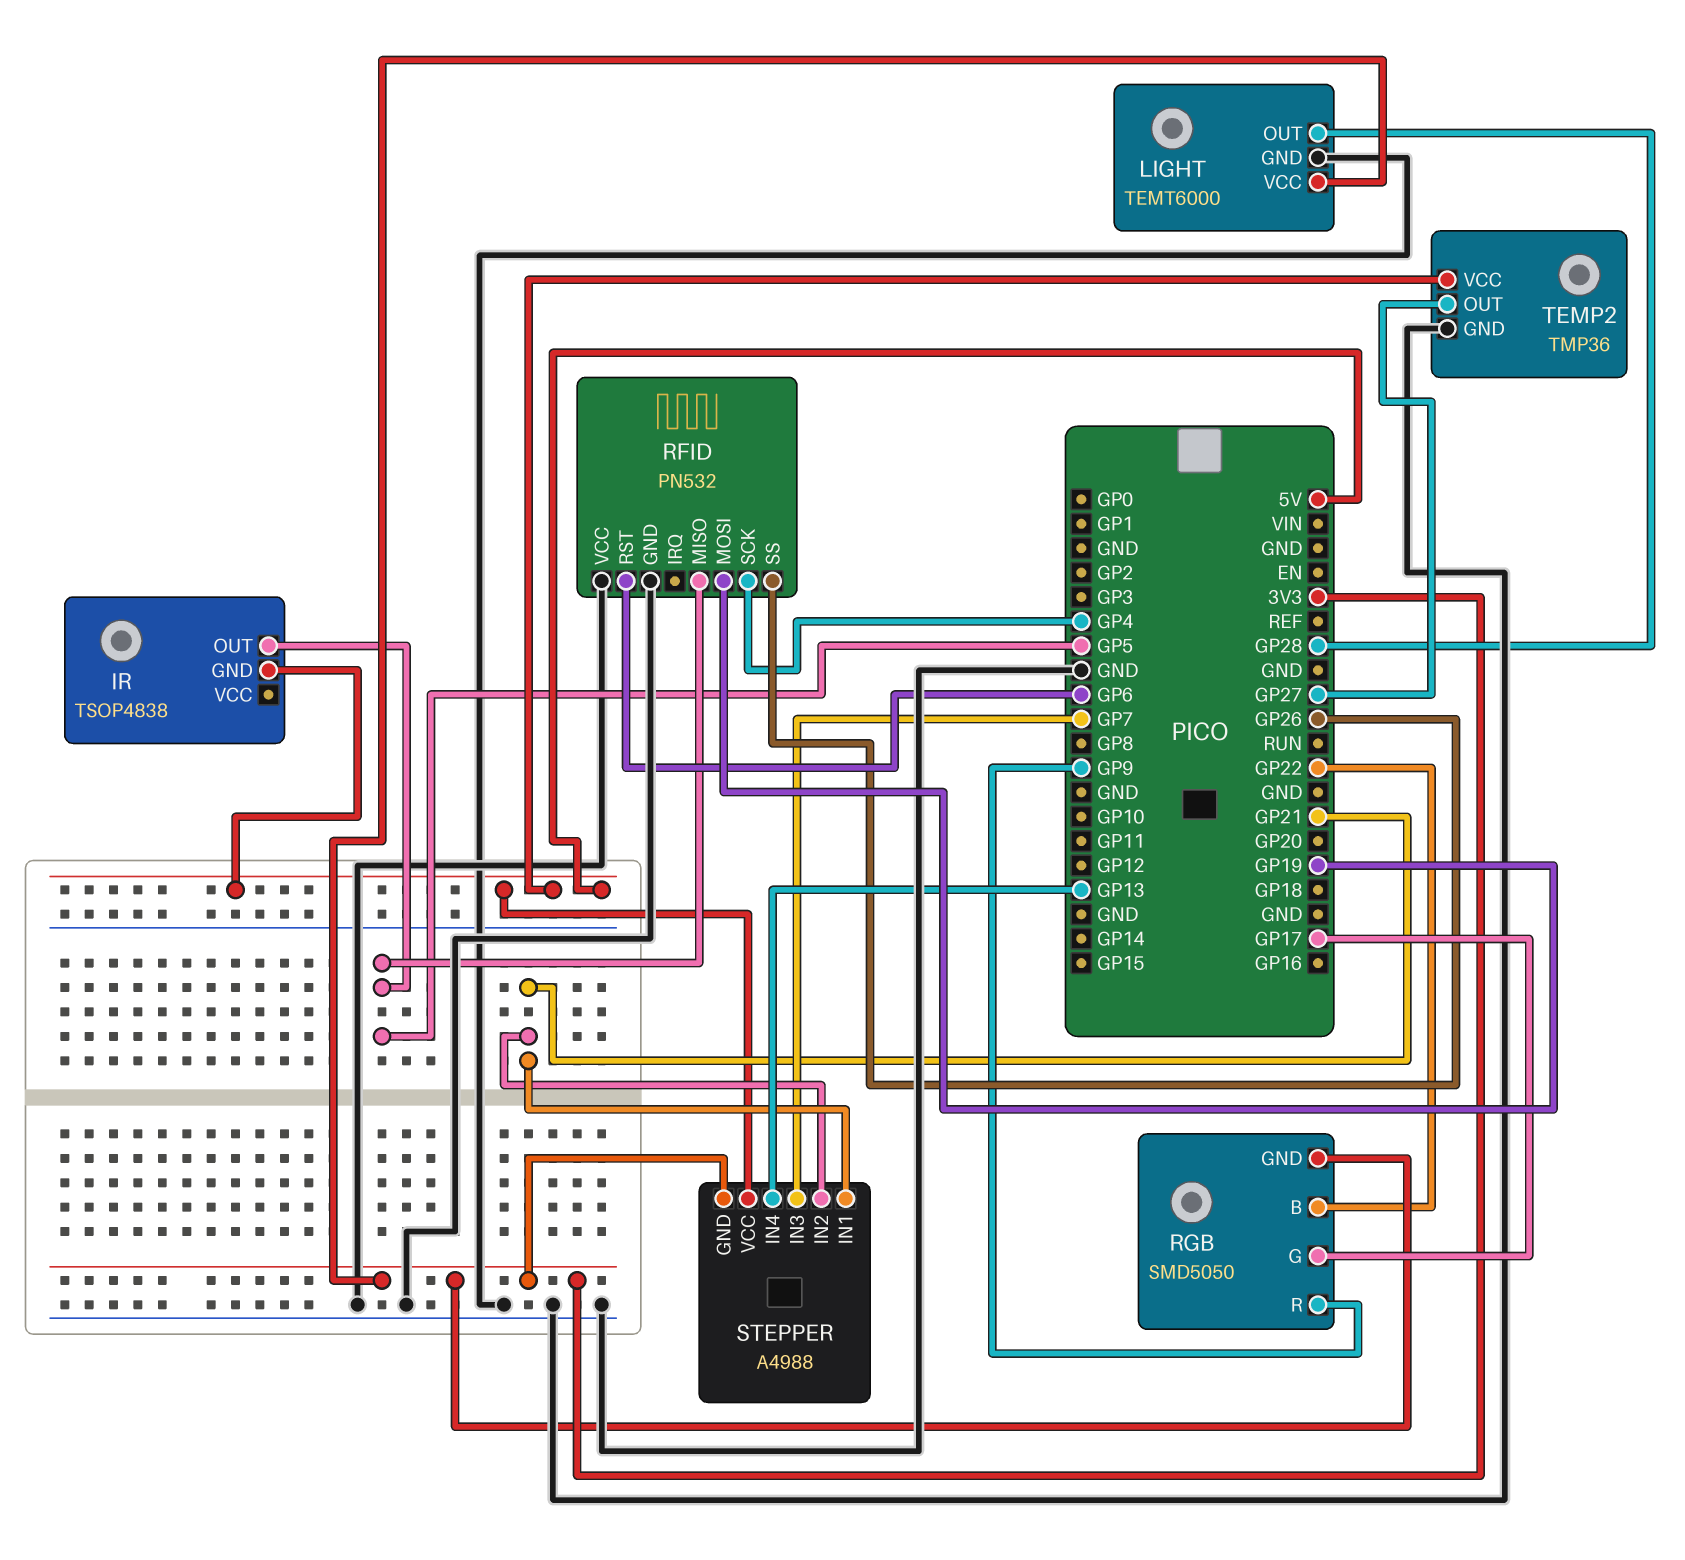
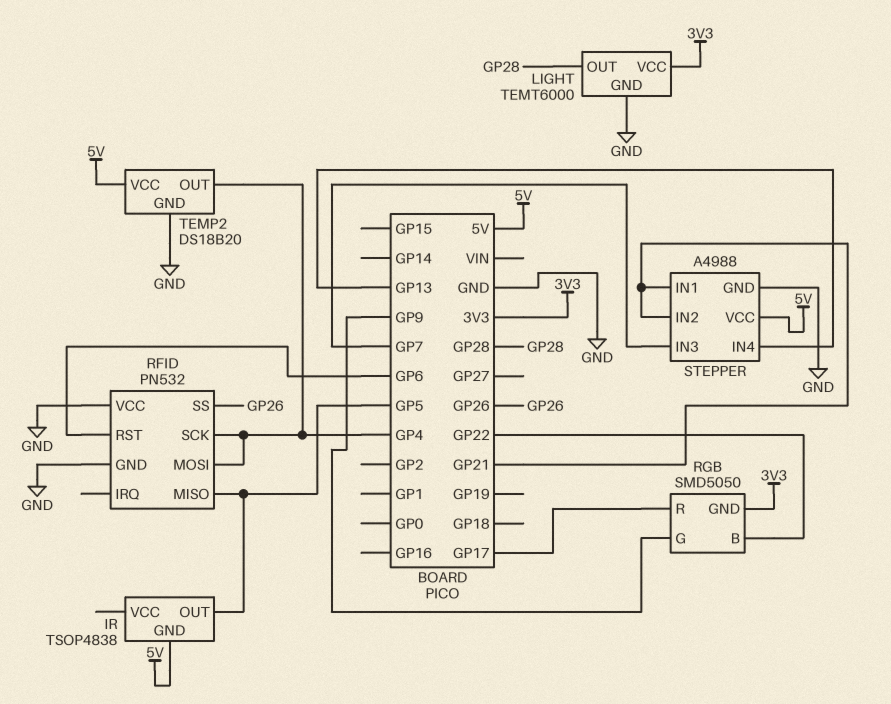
RFID pin MOSI: GP19 -> GP4
RGB pin G: GP17 -> GP9
RGB pin R: GP9 -> GP17
STEPPER pin GND: 3V3 -> GND
TEMP2: TMP36 -> DS18B20
TEMP2 pin OUT: GP27 -> GP4

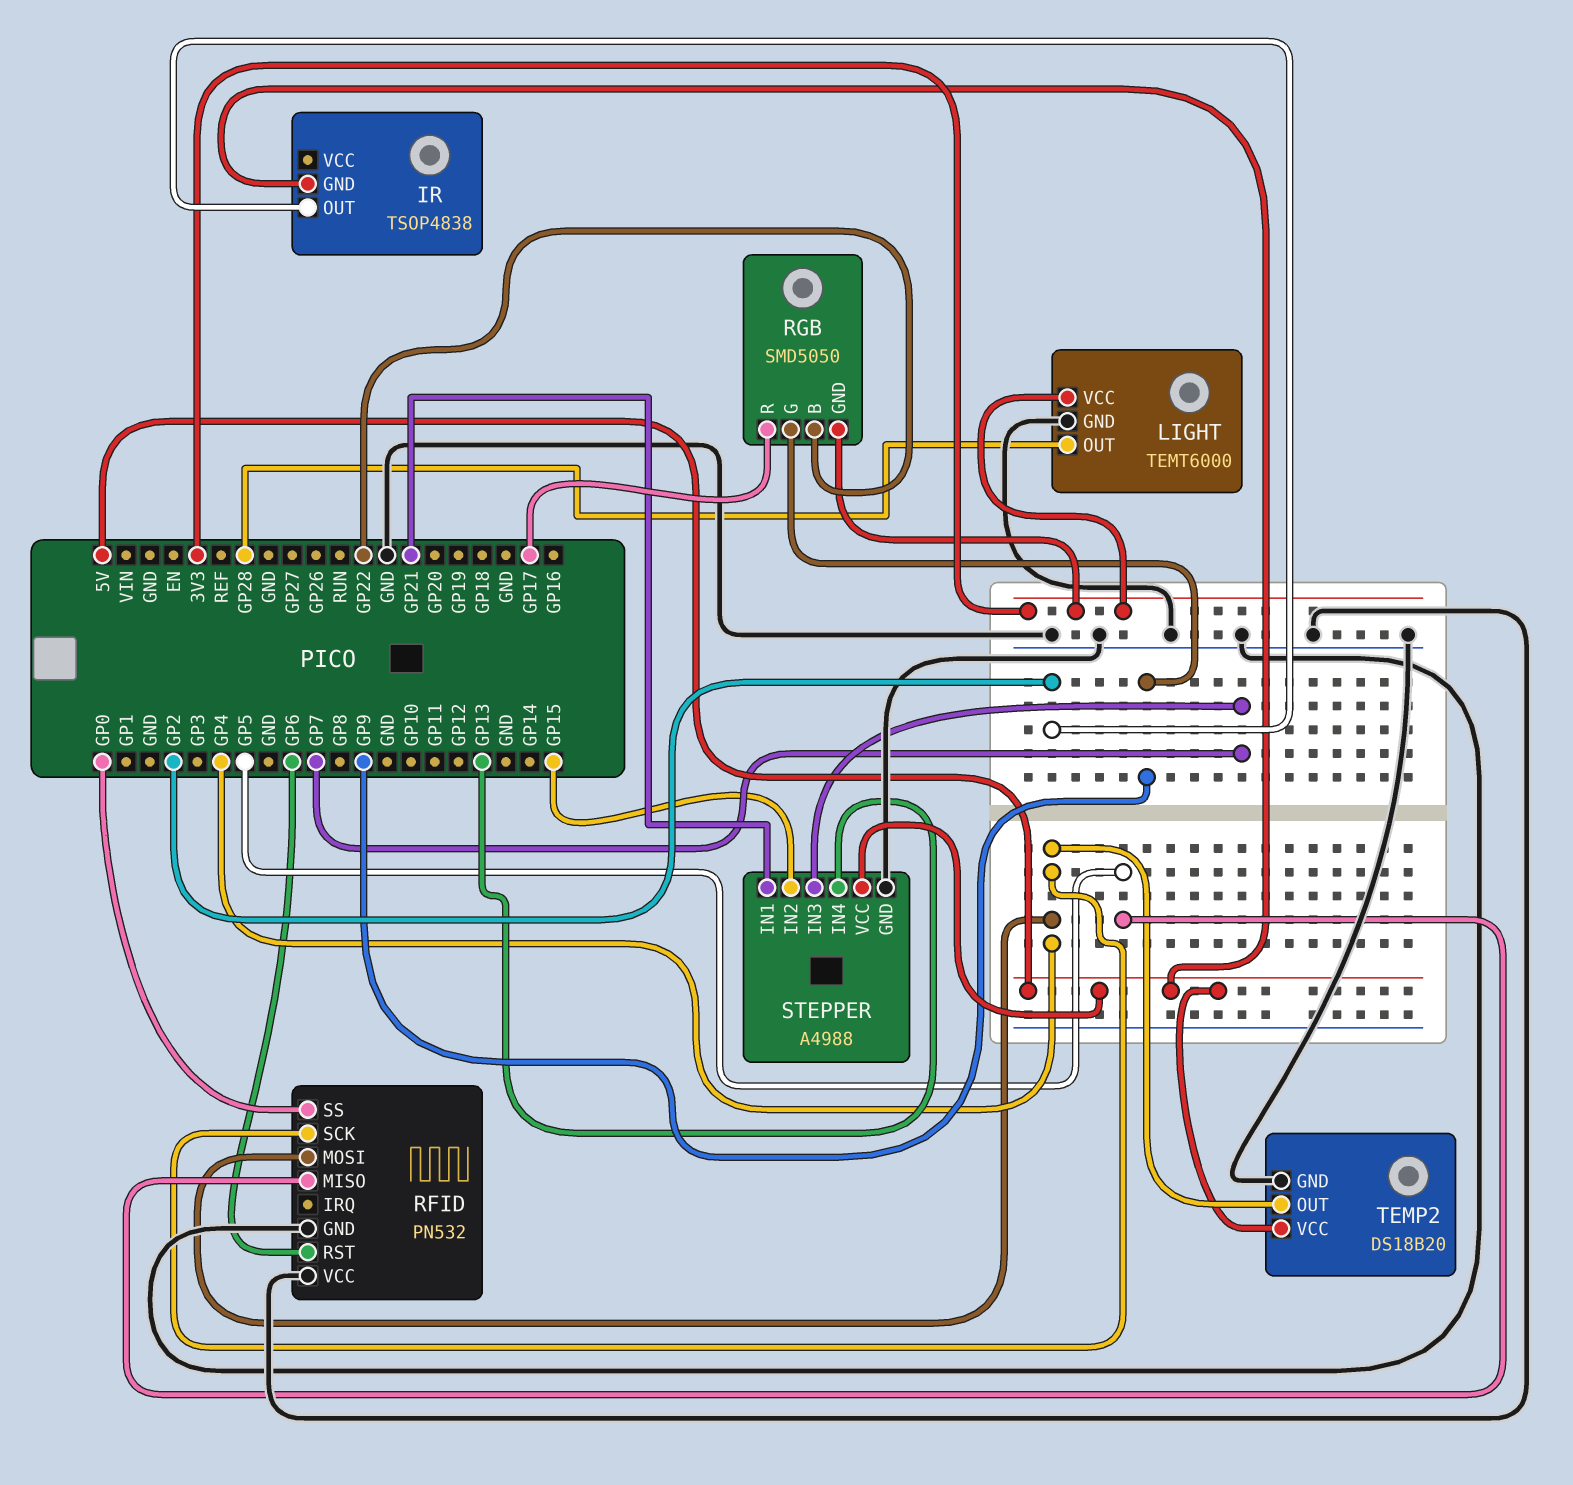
IR pin OUT: GP5 -> GP2
RFID pin SS: GP26 -> GP0
STEPPER pin IN2: GP21 -> GP15

